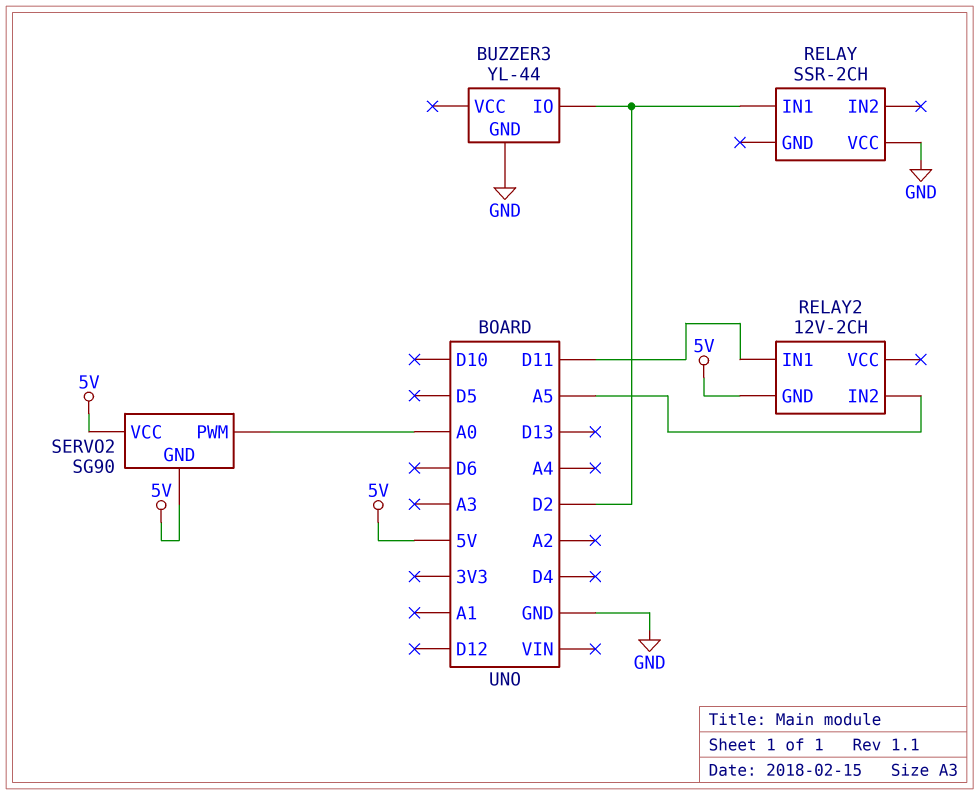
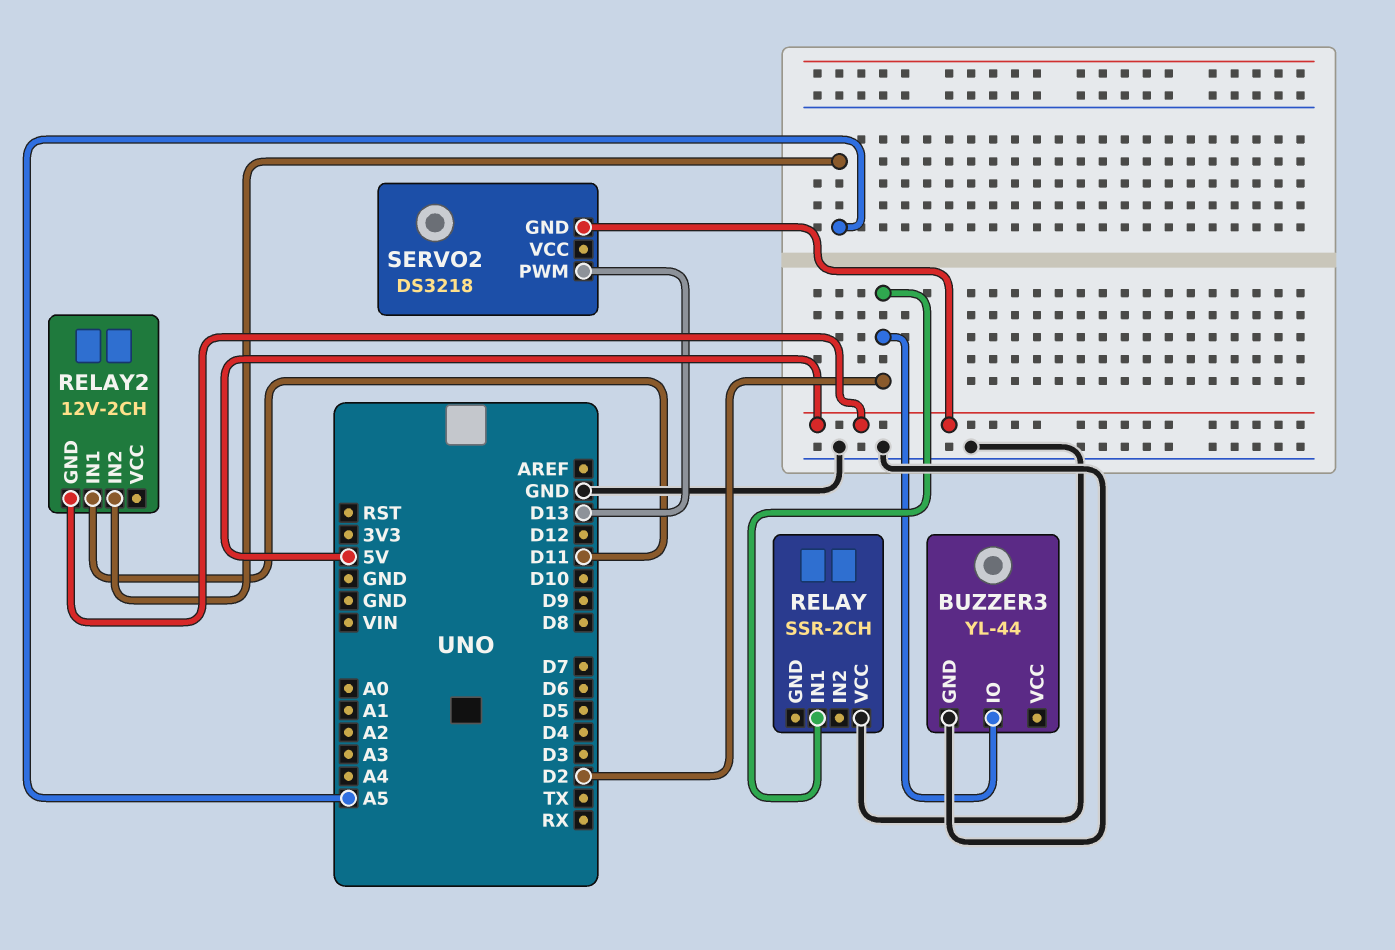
SERVO2: SG90 -> DS3218
SERVO2 pin PWM: A0 -> D13
SERVO2 pin VCC: 5V -> none

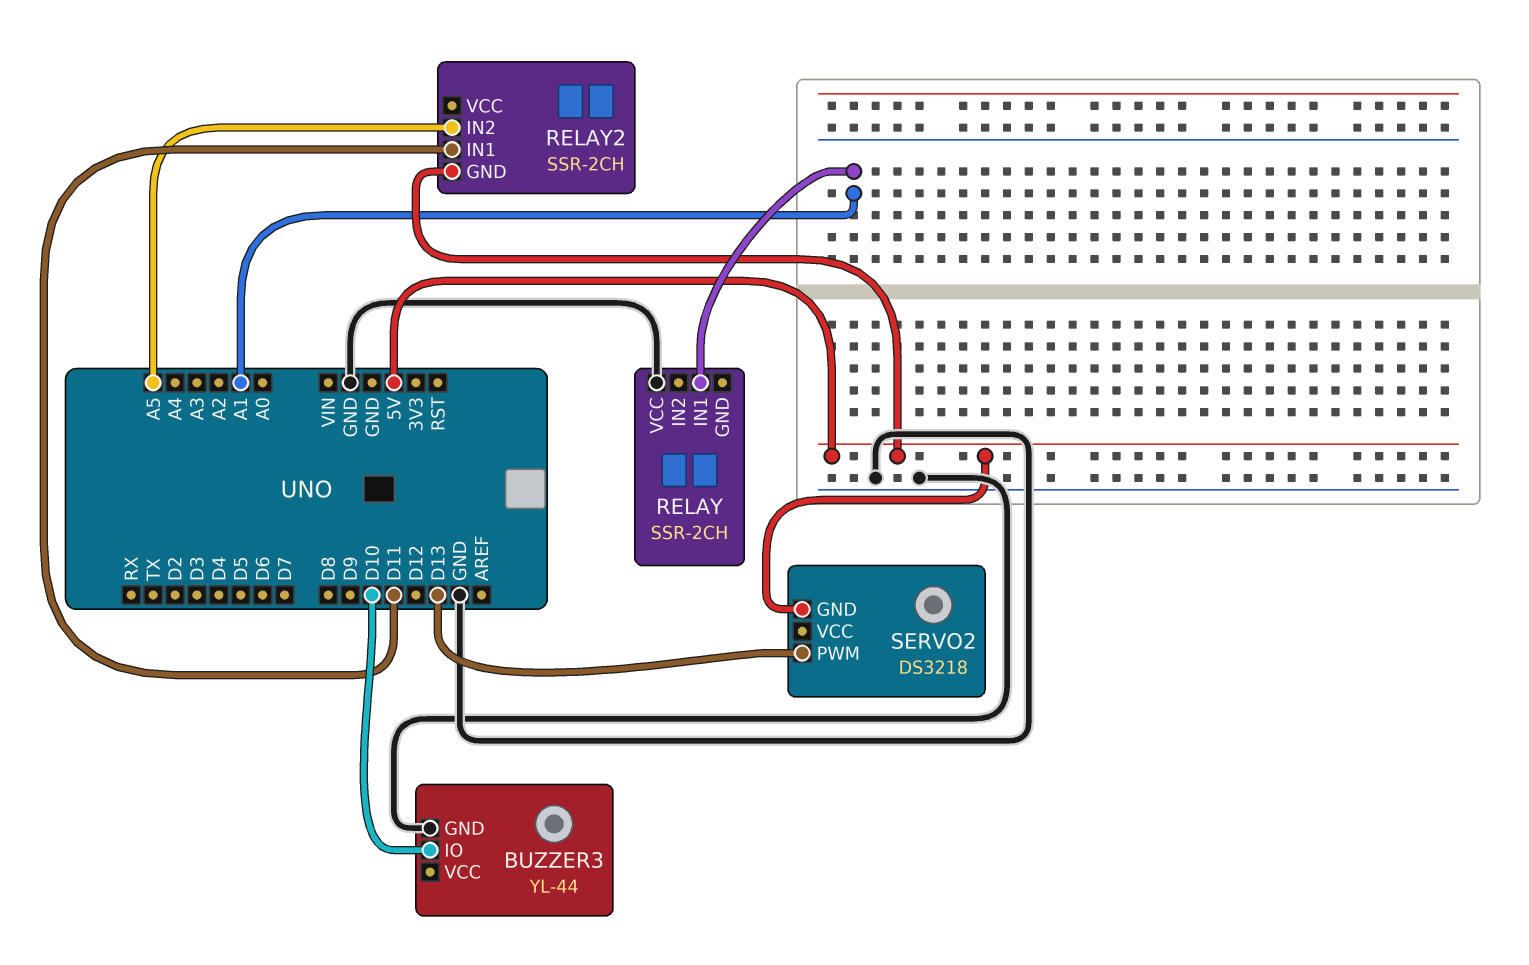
BUZZER3 pin IO: D2 -> D10
RELAY pin IN1: D2 -> A1
RELAY2: 12V-2CH -> SSR-2CH

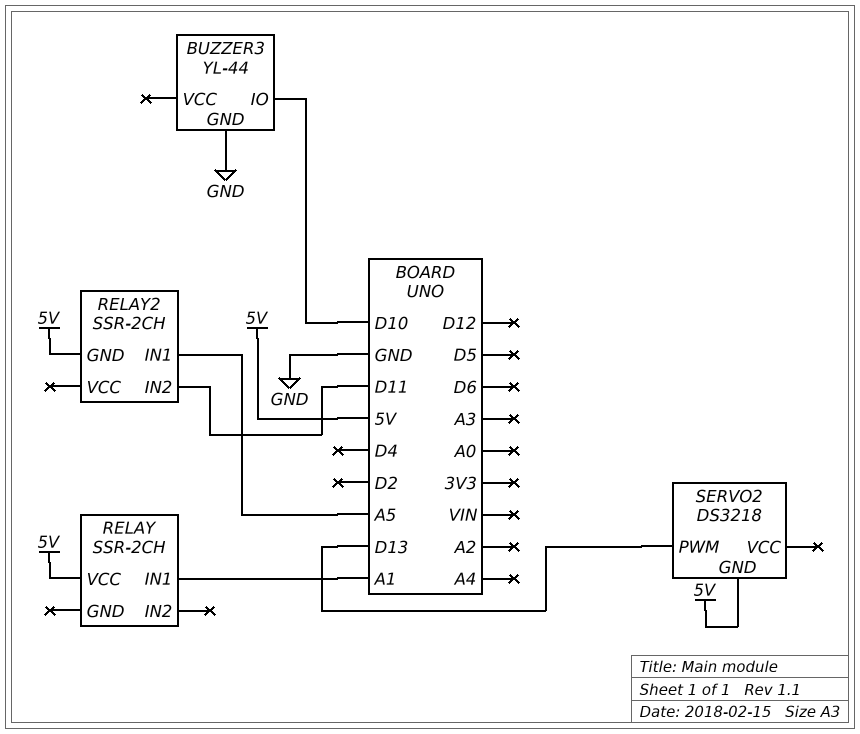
RELAY pin VCC: GND -> 5V
RELAY2 pin IN1: D11 -> A5
RELAY2 pin IN2: A5 -> D11

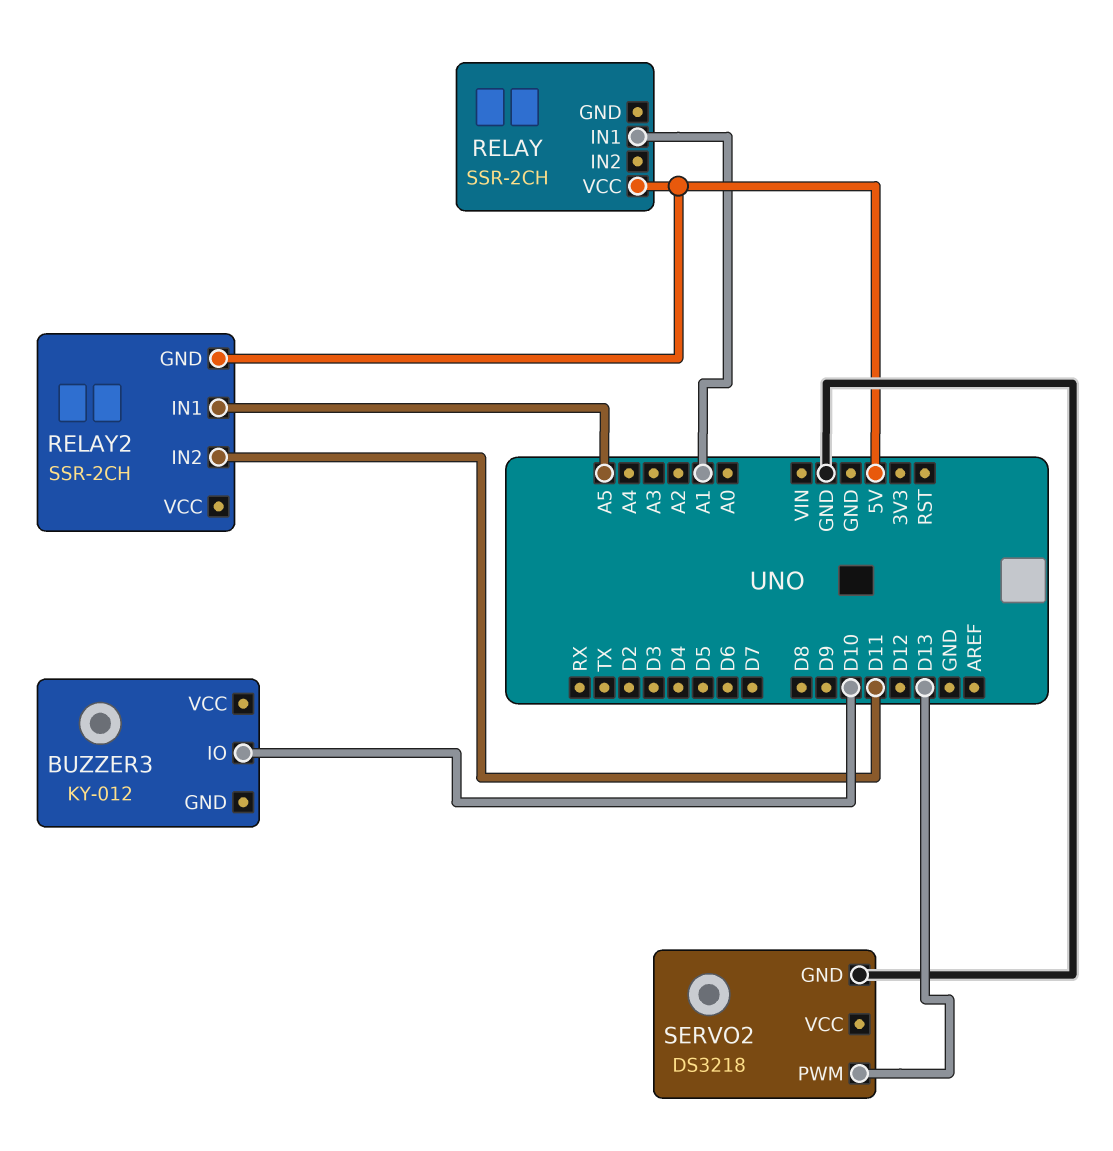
BUZZER3: YL-44 -> KY-012
BUZZER3 pin GND: GND -> none
SERVO2 pin GND: 5V -> GND

